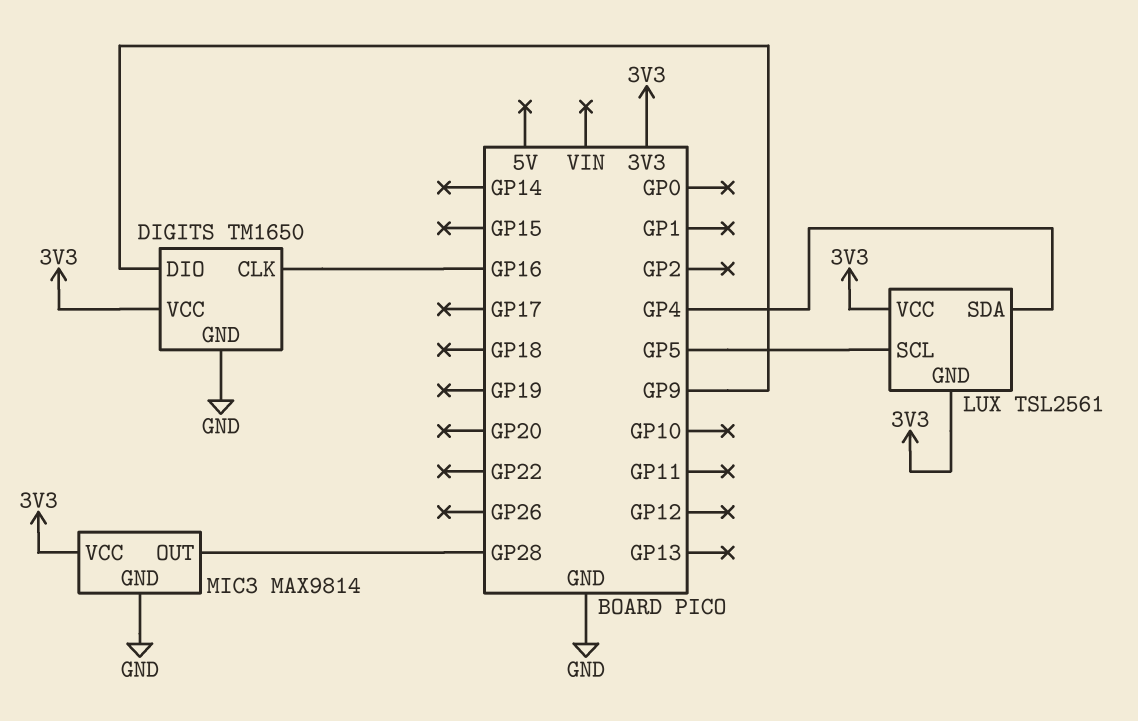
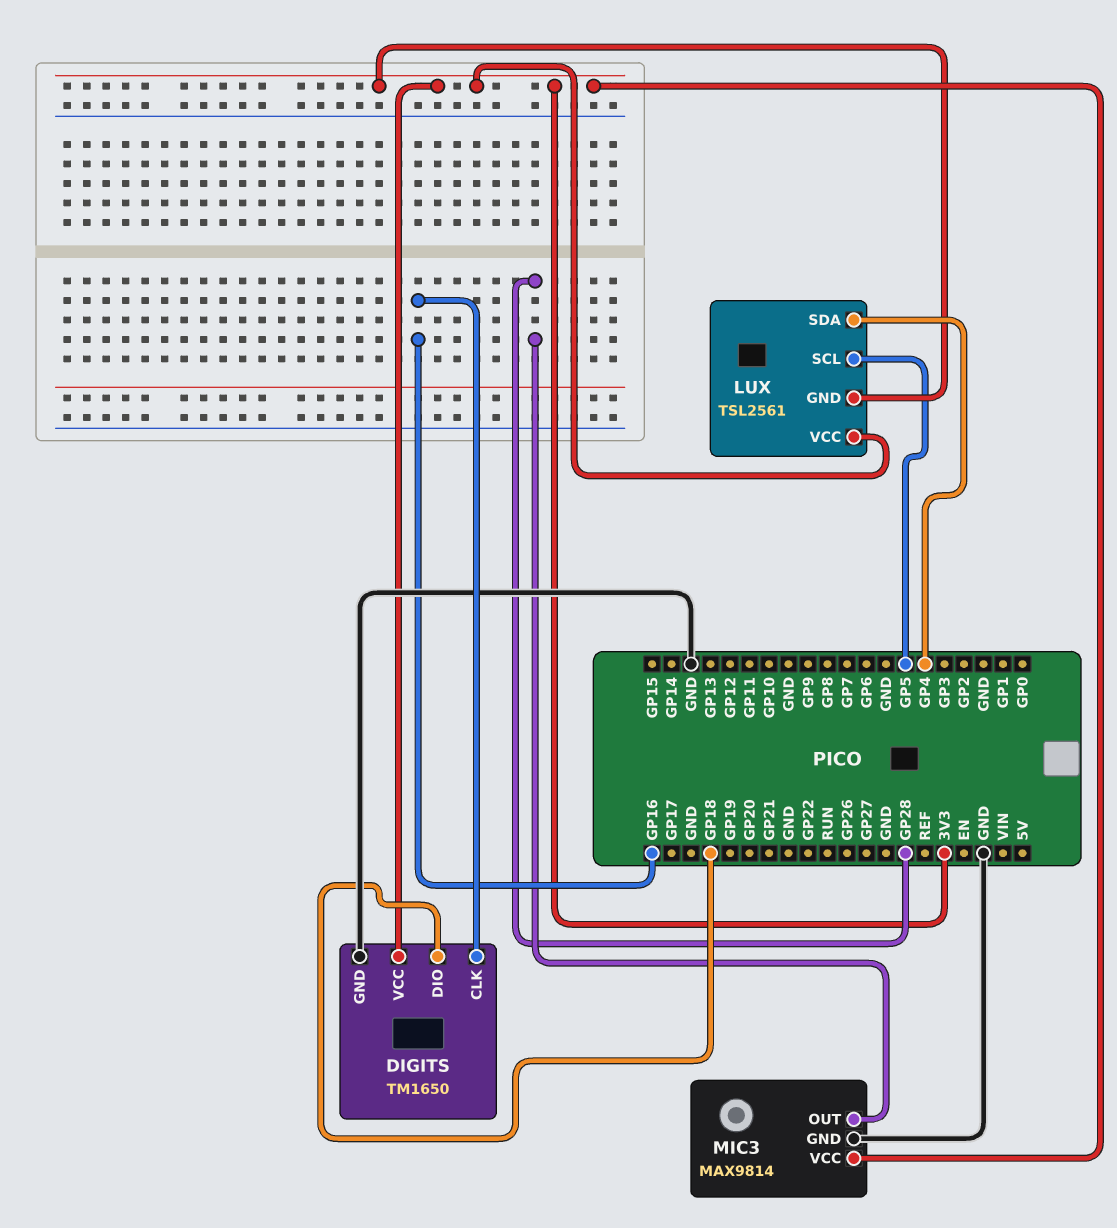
DIGITS pin DIO: GP9 -> GP18

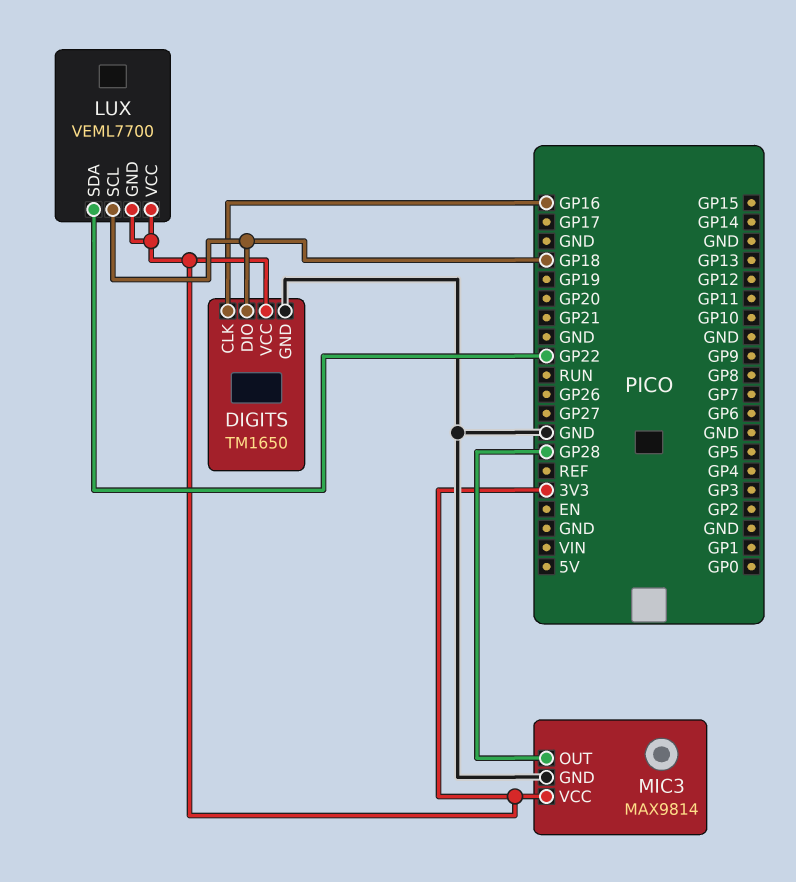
LUX: TSL2561 -> VEML7700
LUX pin SCL: GP5 -> GP18
LUX pin SDA: GP4 -> GP22

